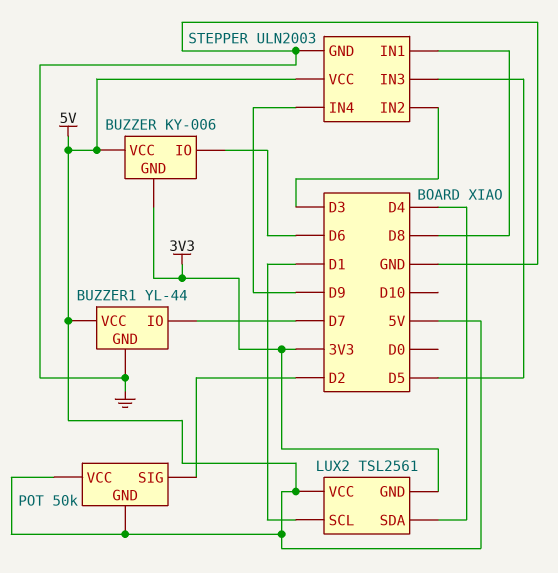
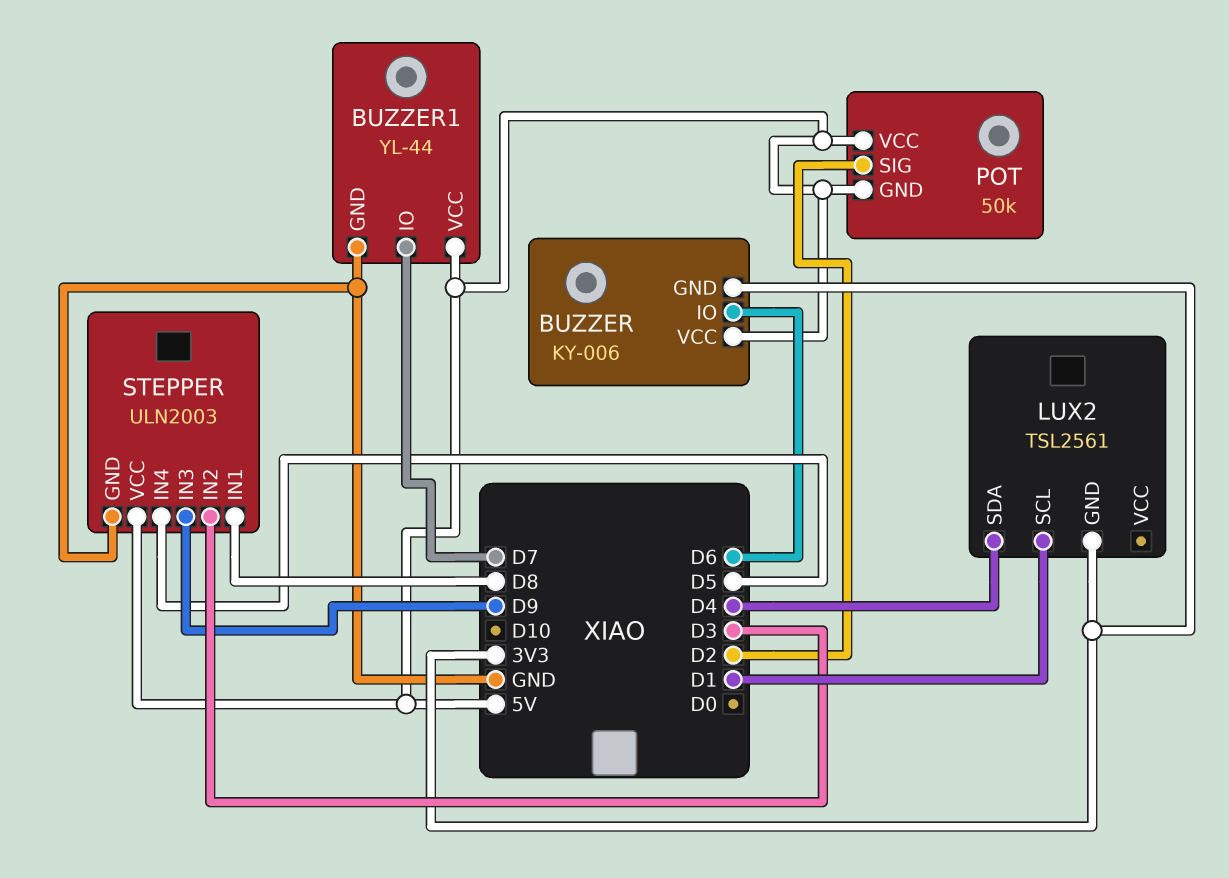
LUX2 pin VCC: 5V -> none
STEPPER pin IN3: D5 -> D9
STEPPER pin IN4: D9 -> D5

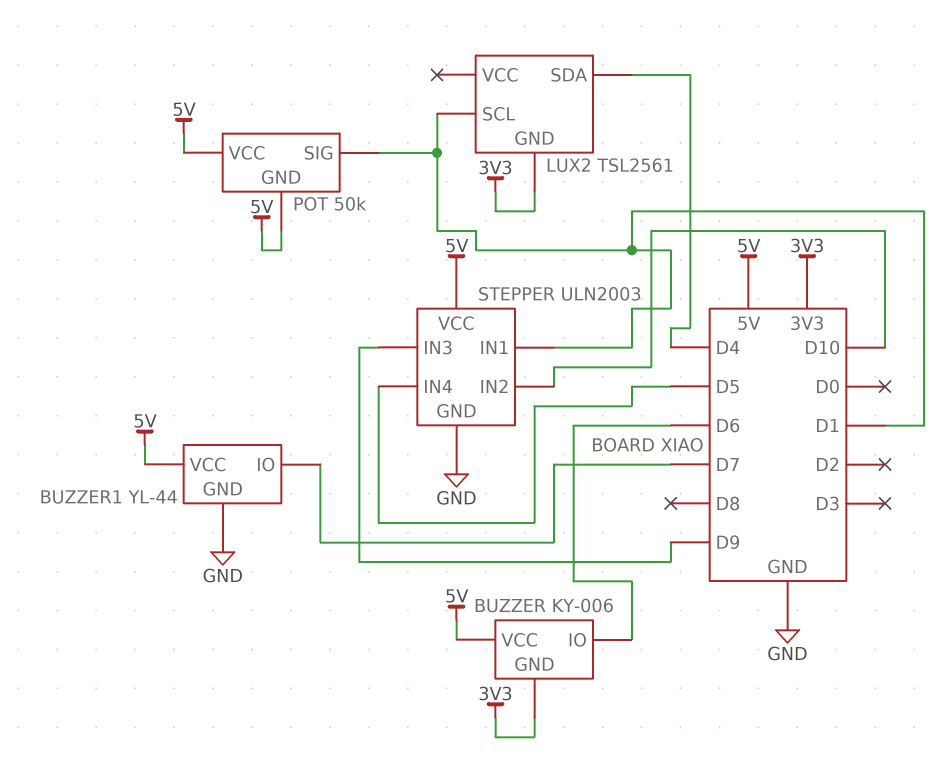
POT pin SIG: D2 -> D1
STEPPER pin IN1: D8 -> D1
STEPPER pin IN2: D3 -> D10

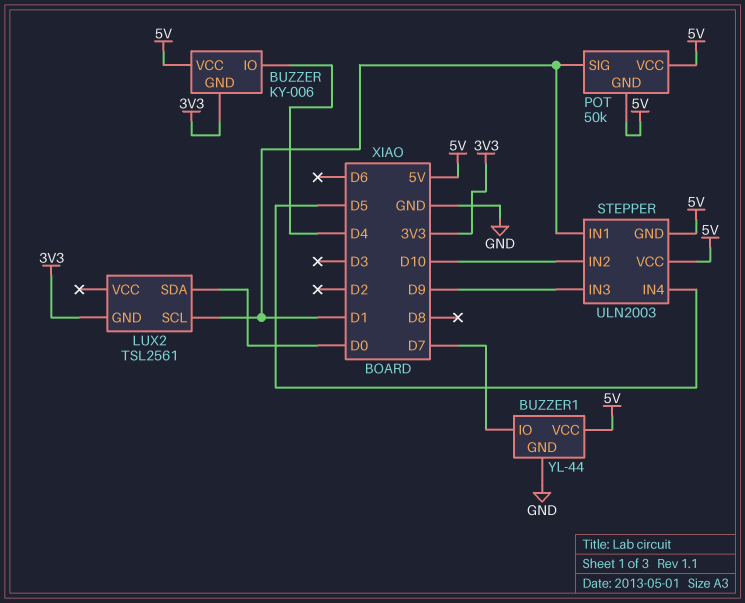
BUZZER pin IO: D6 -> D4
LUX2 pin SDA: D4 -> D0
STEPPER pin GND: GND -> 5V

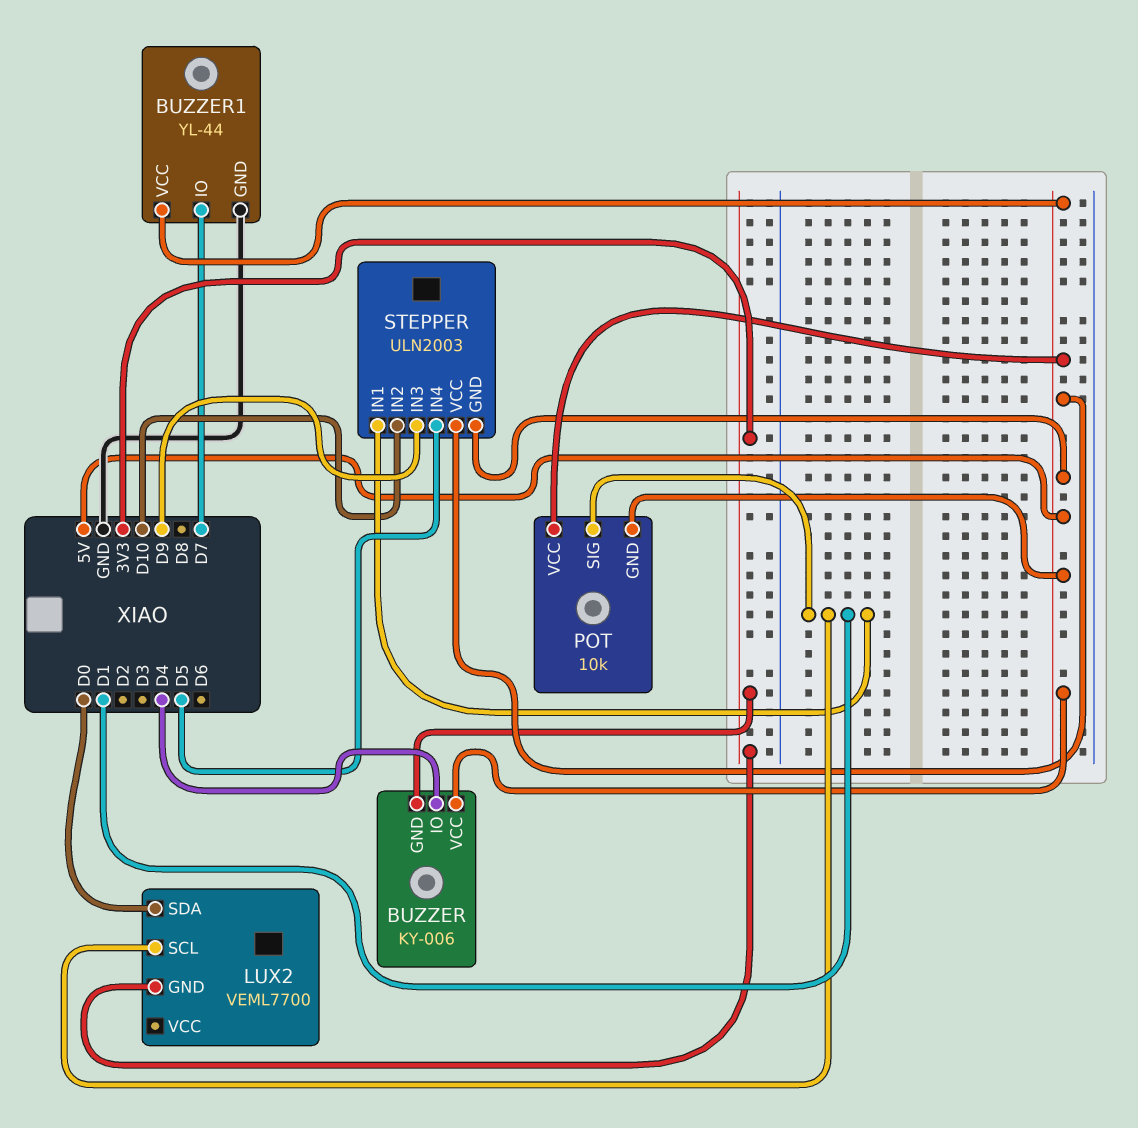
LUX2: TSL2561 -> VEML7700
POT: 50k -> 10k

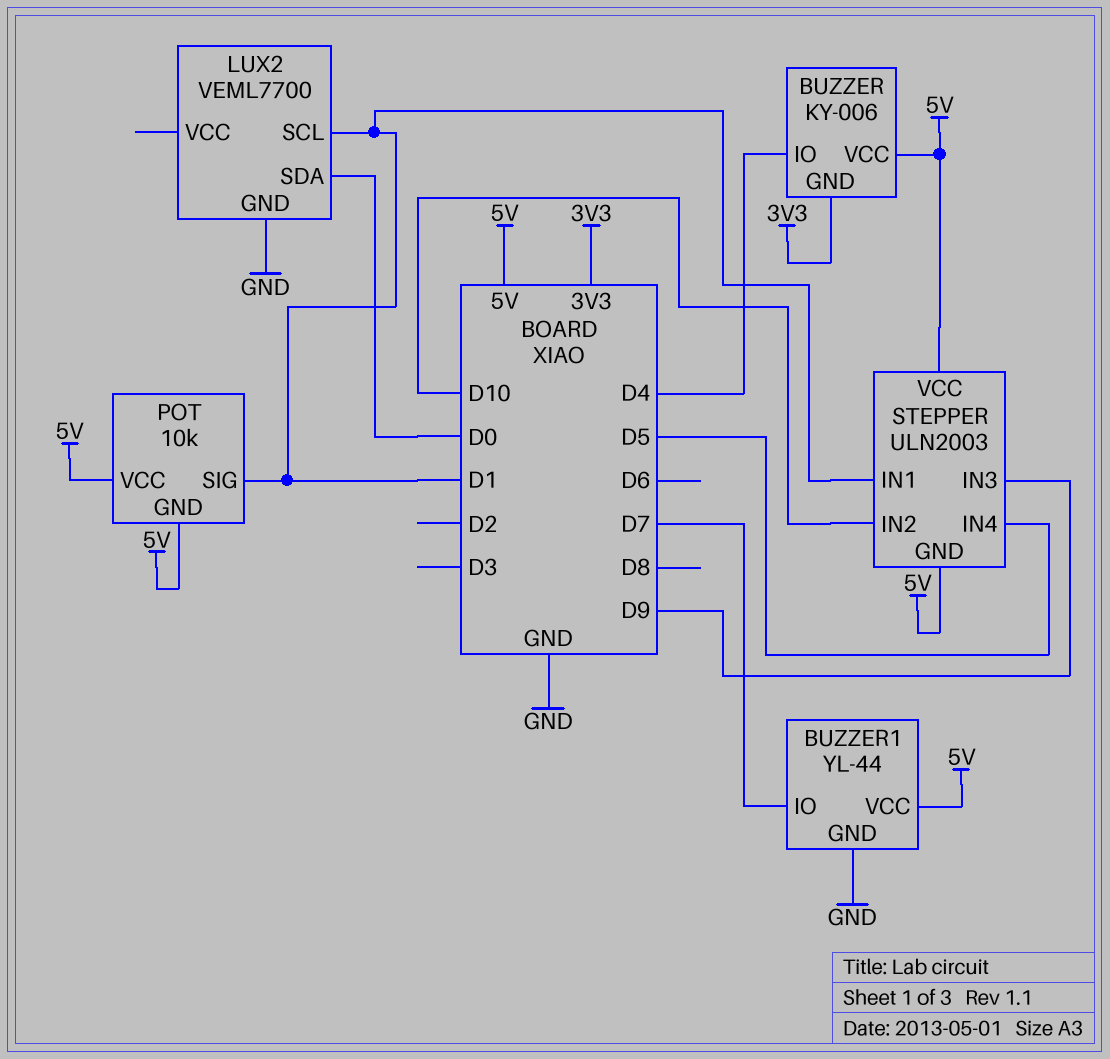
LUX2 pin GND: 3V3 -> GND

